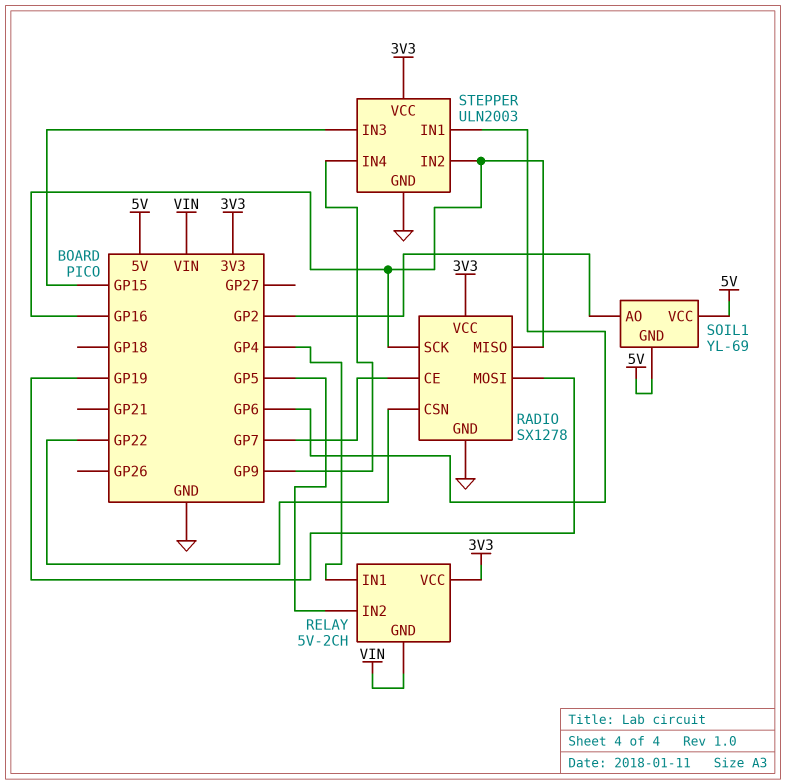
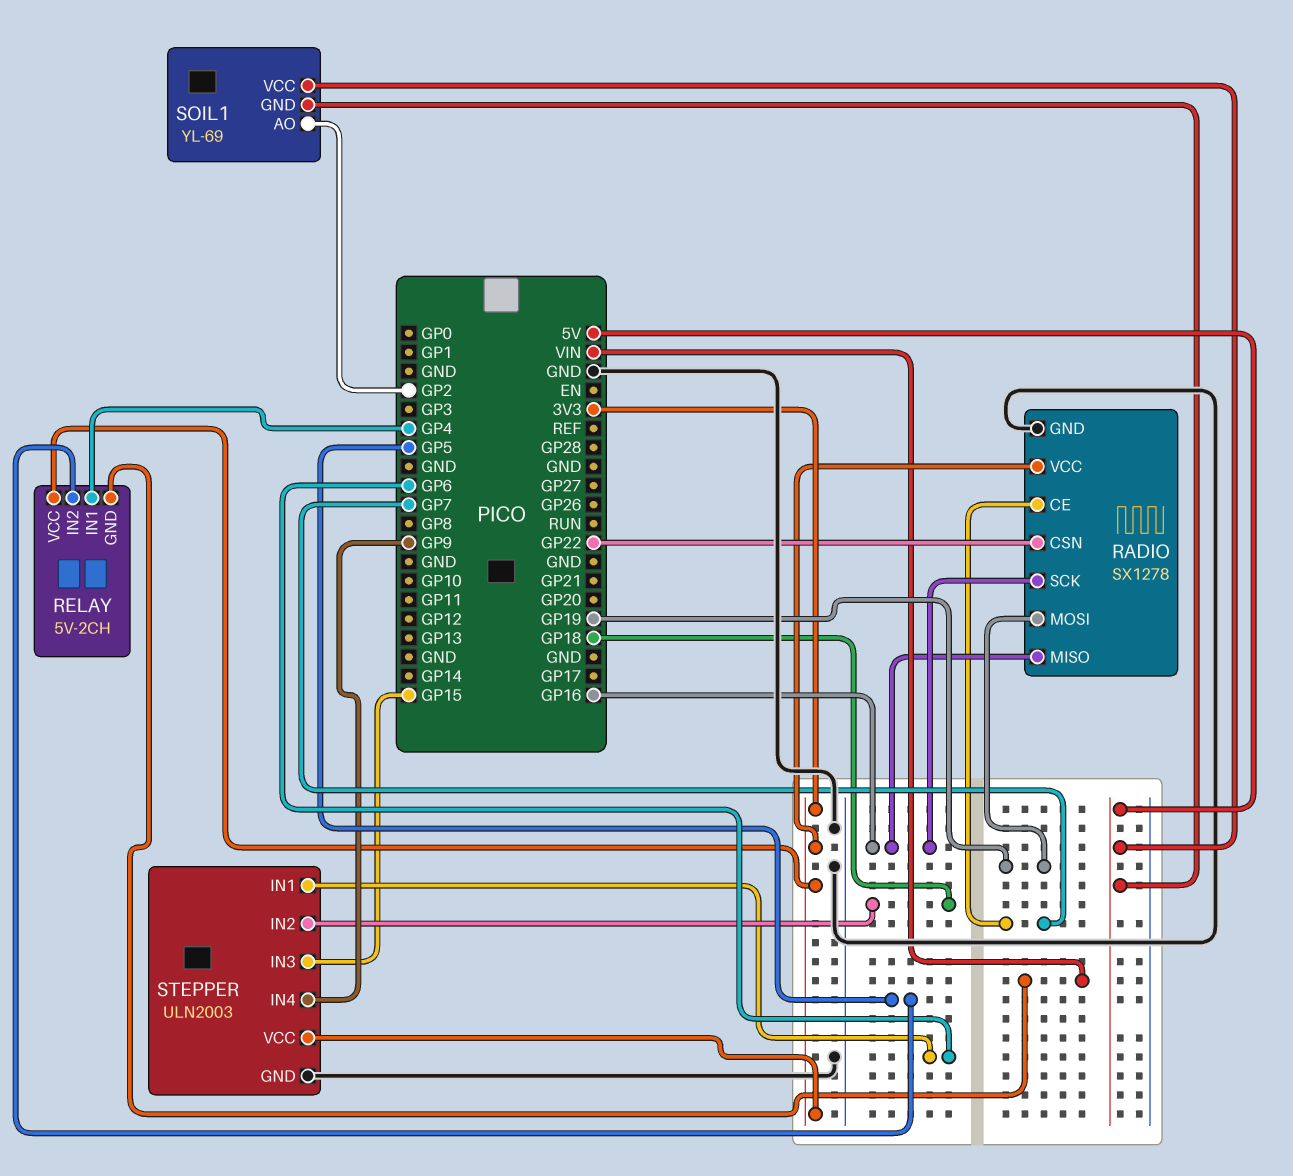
STEPPER pin IN2: GP16 -> GP18

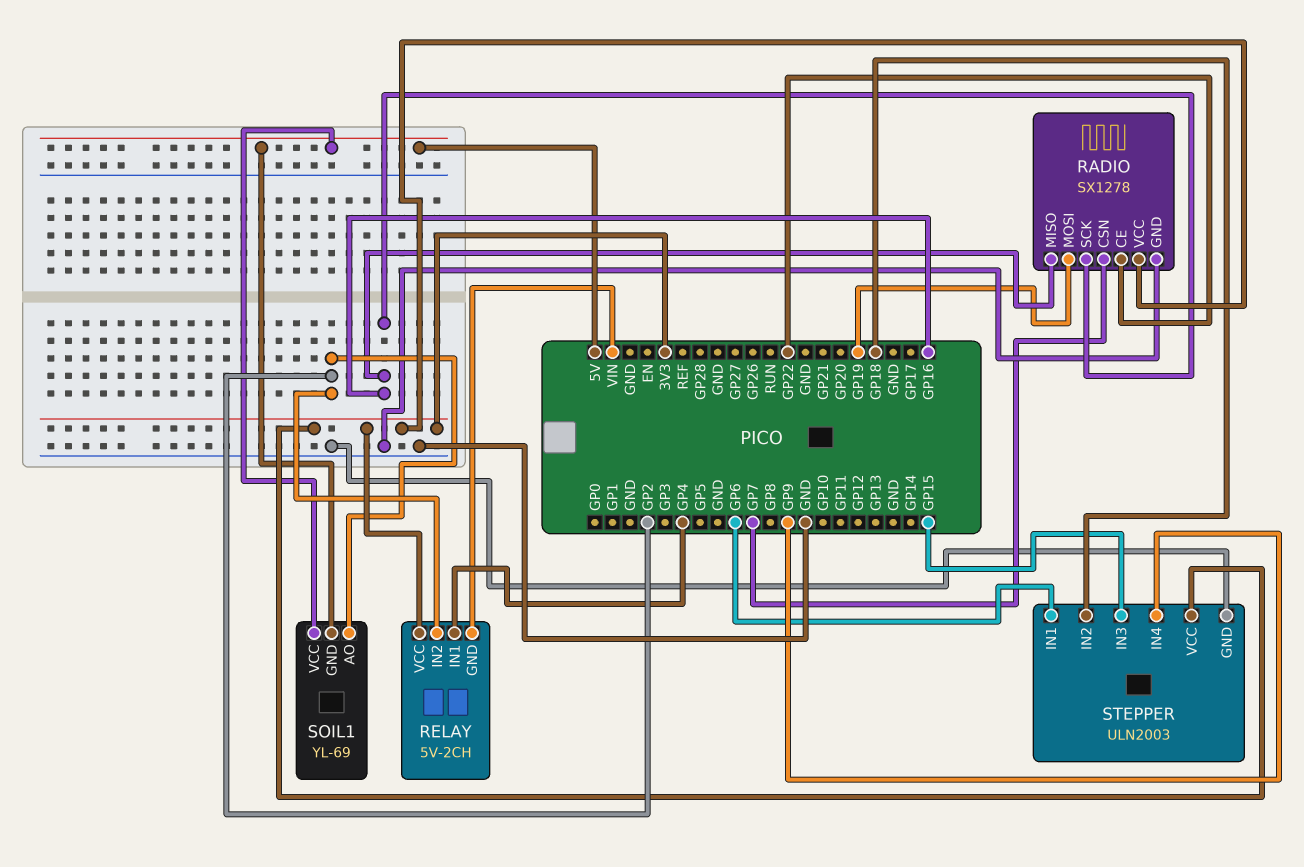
RADIO pin CE: GP7 -> GP22
RADIO pin CSN: GP22 -> GP7
RELAY pin IN2: GP5 -> GP2

